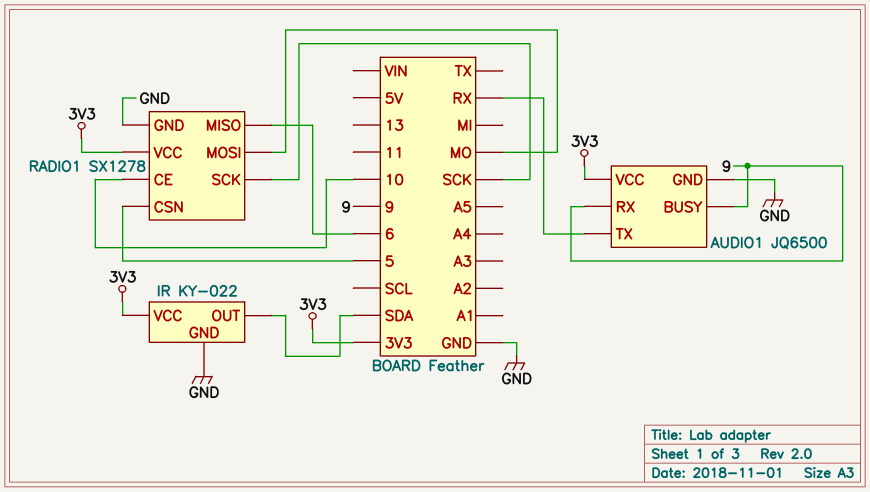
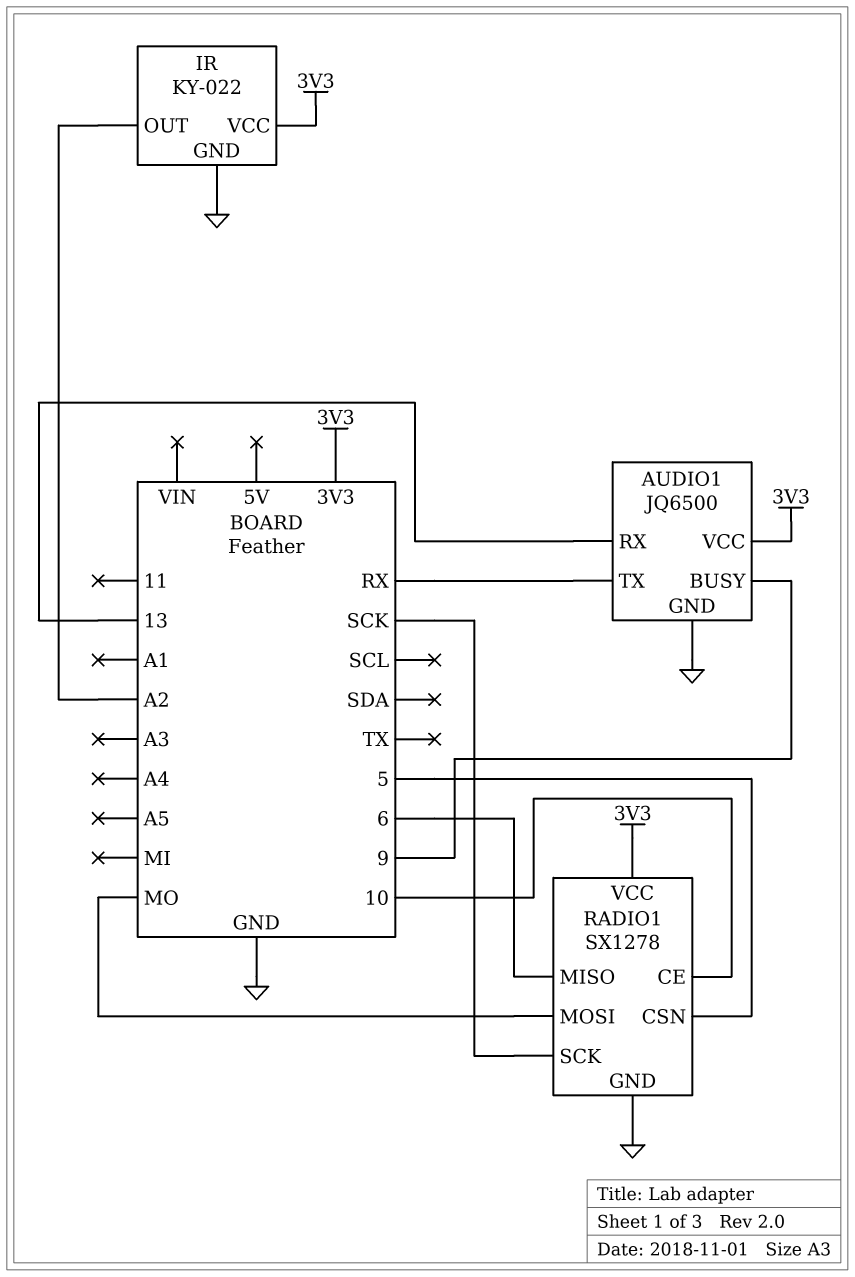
AUDIO1 pin RX: 9 -> 13
IR pin OUT: SDA -> A2

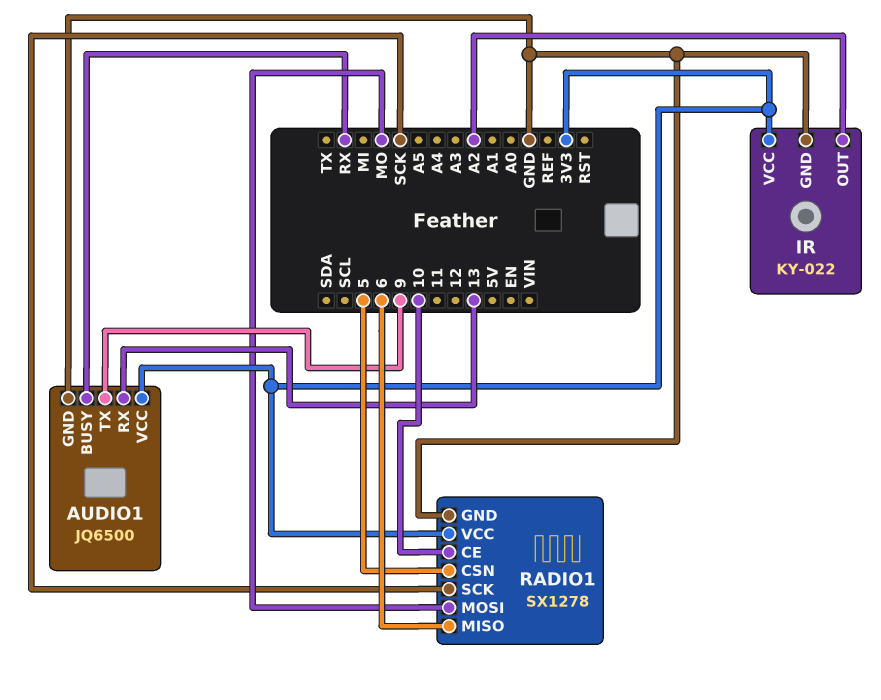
AUDIO1 pin BUSY: 9 -> RX
AUDIO1 pin TX: RX -> 9

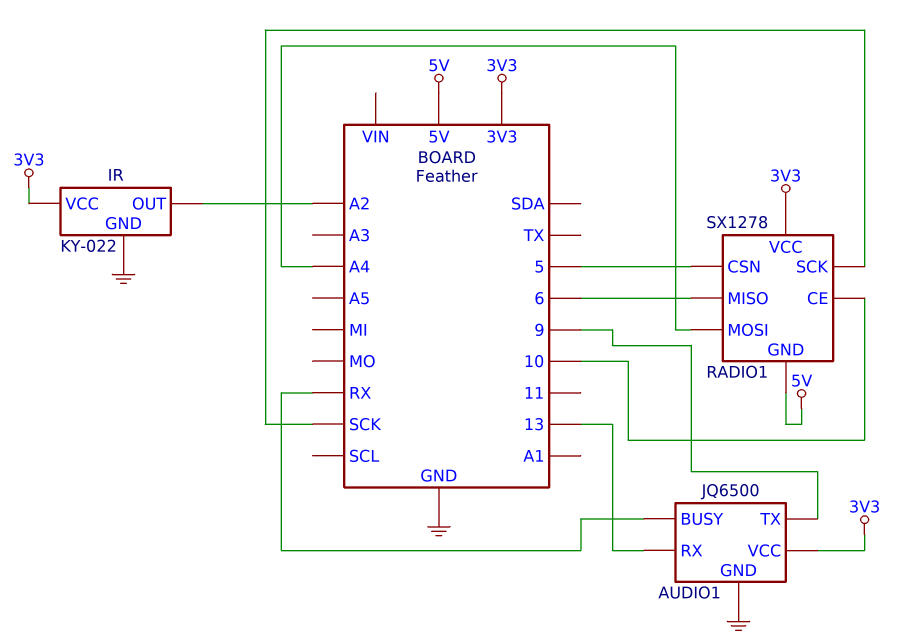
RADIO1 pin GND: GND -> 5V
RADIO1 pin MOSI: MO -> A4

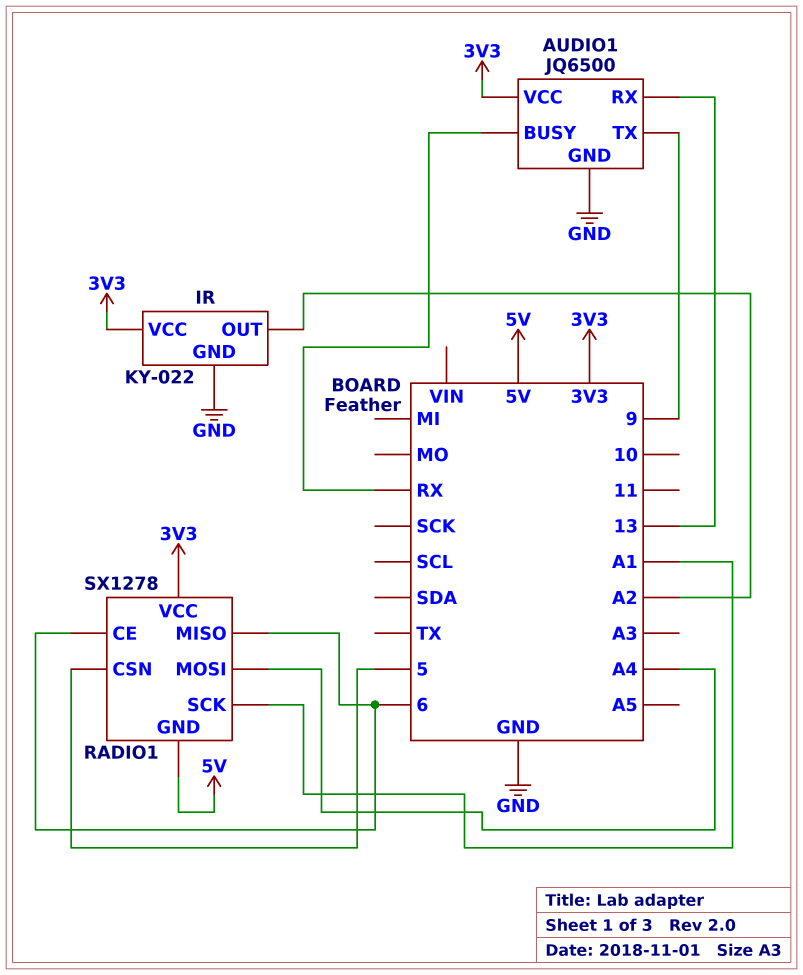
RADIO1 pin CE: 10 -> 6
RADIO1 pin SCK: SCK -> A1

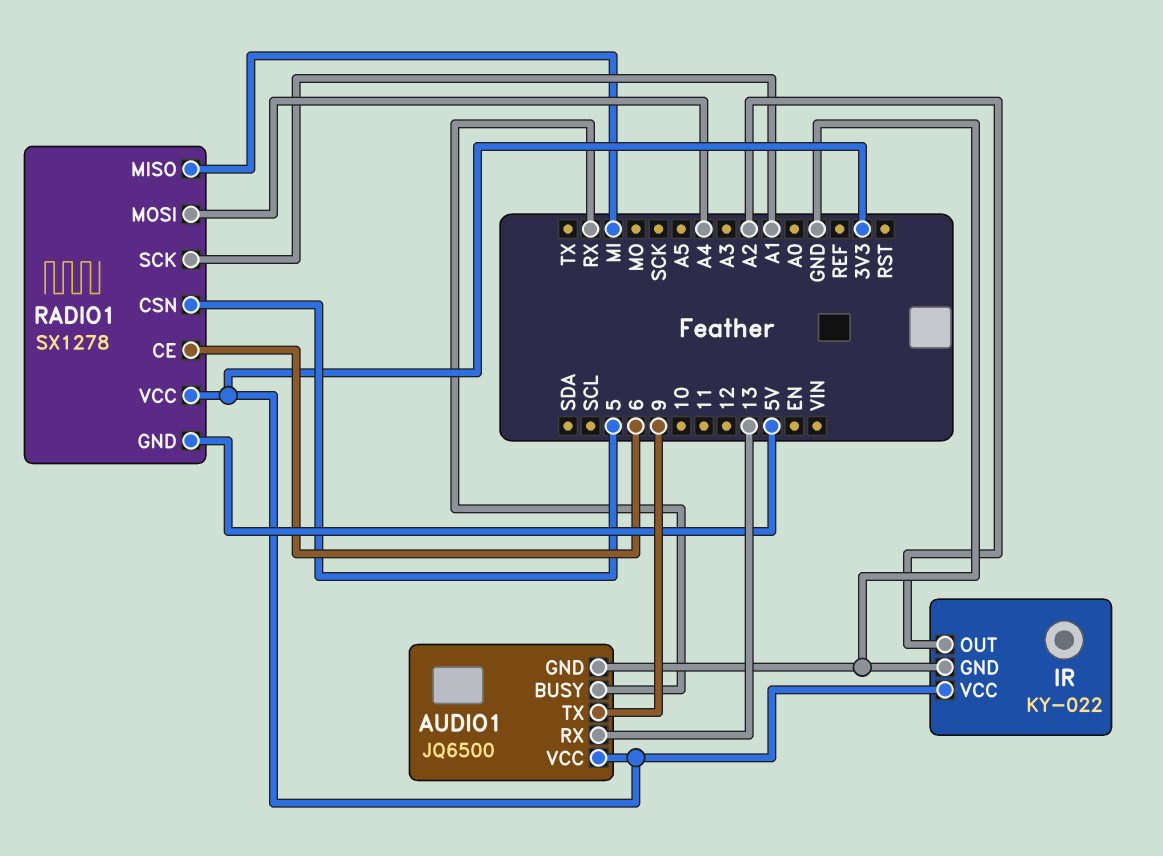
RADIO1 pin MISO: 6 -> MI

